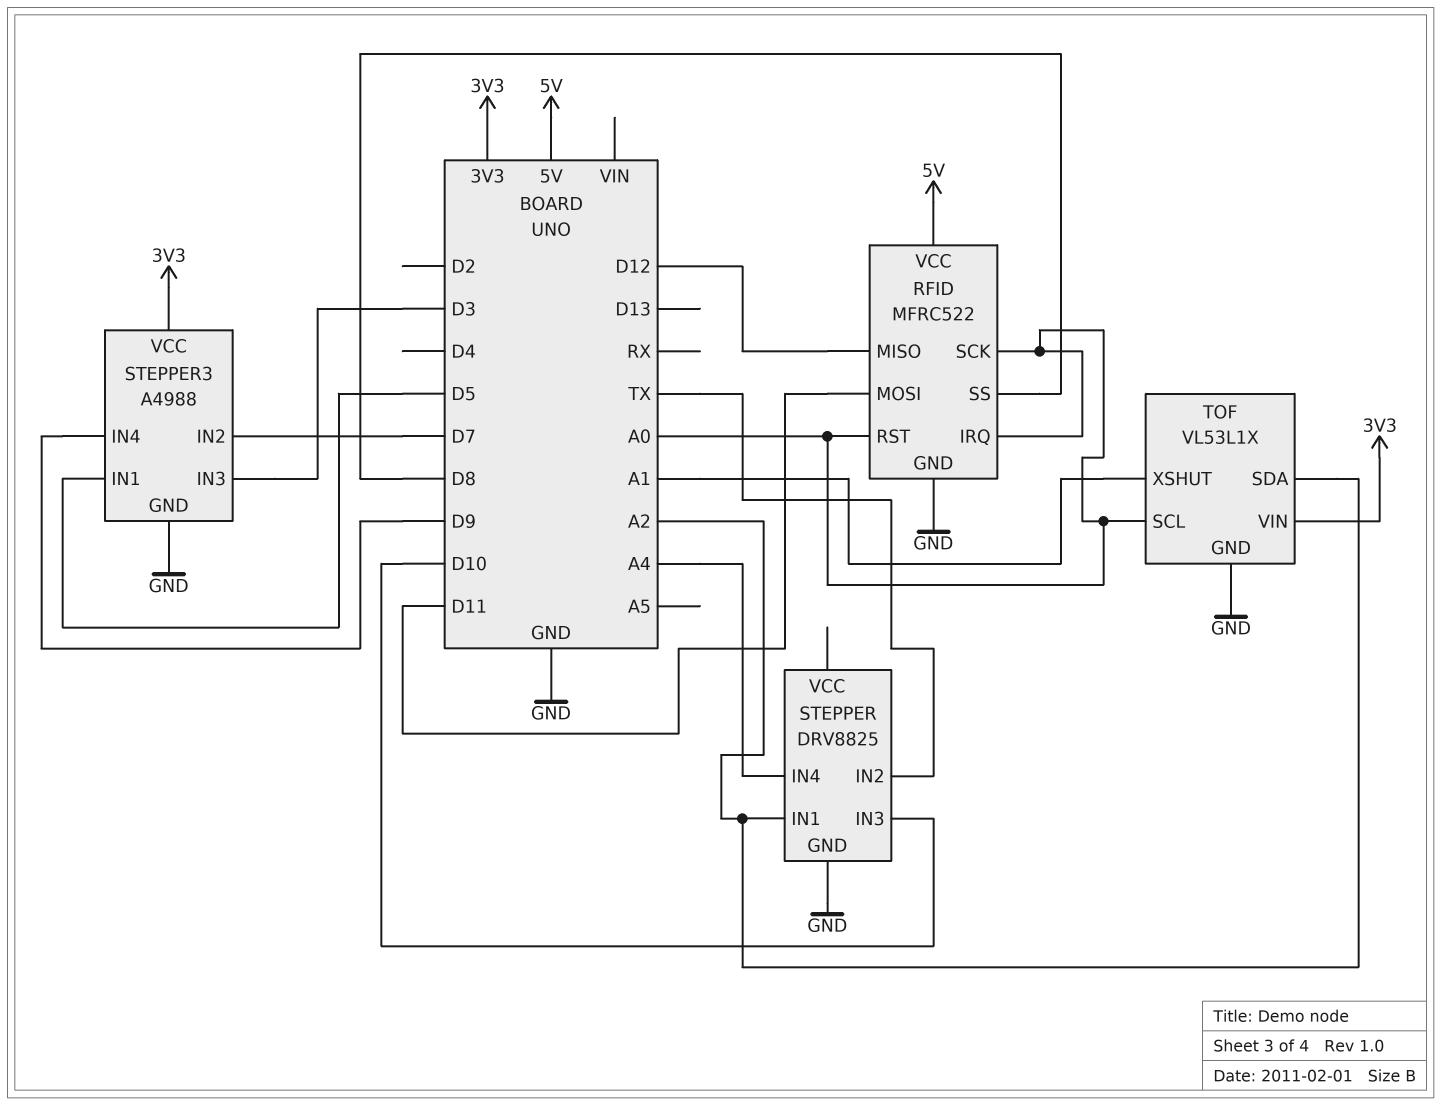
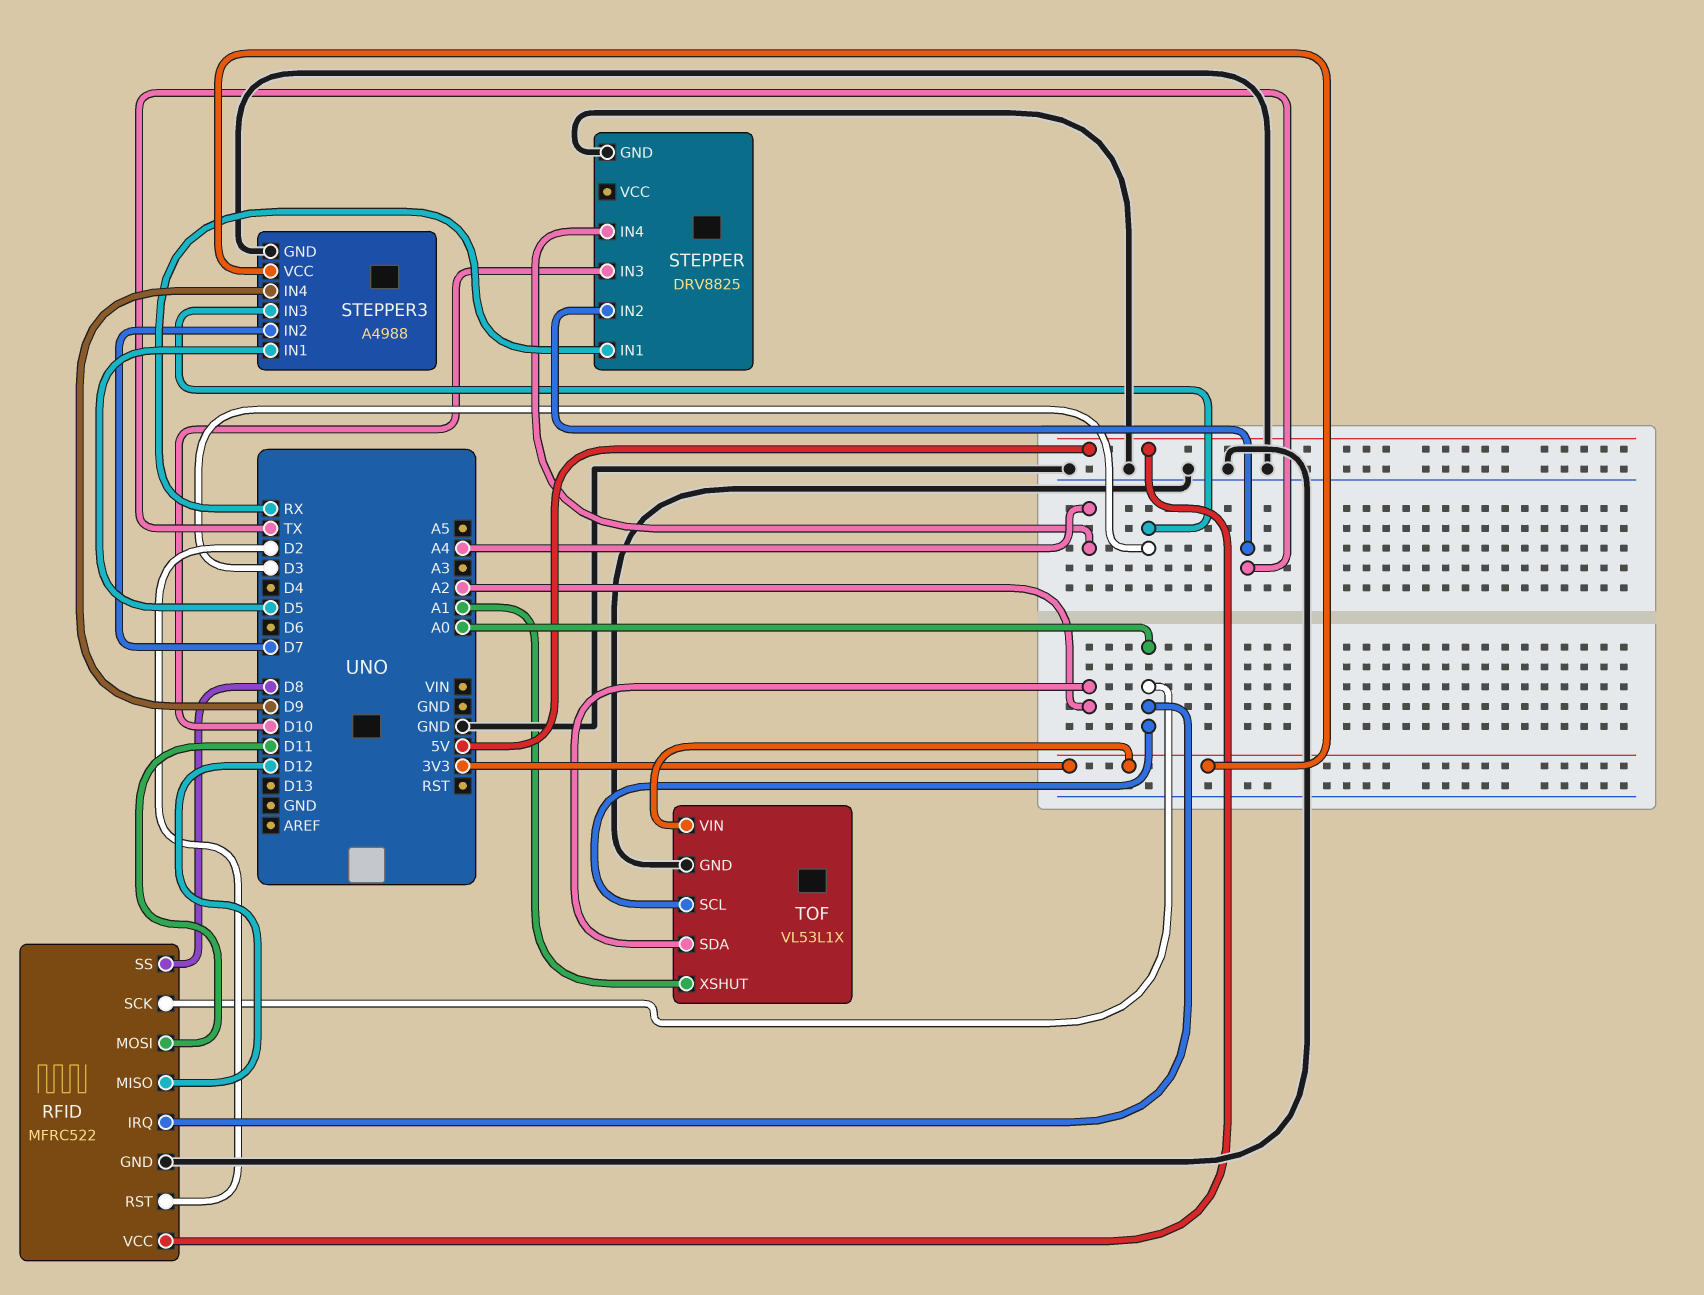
RFID pin RST: A0 -> D2
STEPPER pin IN1: A2 -> RX

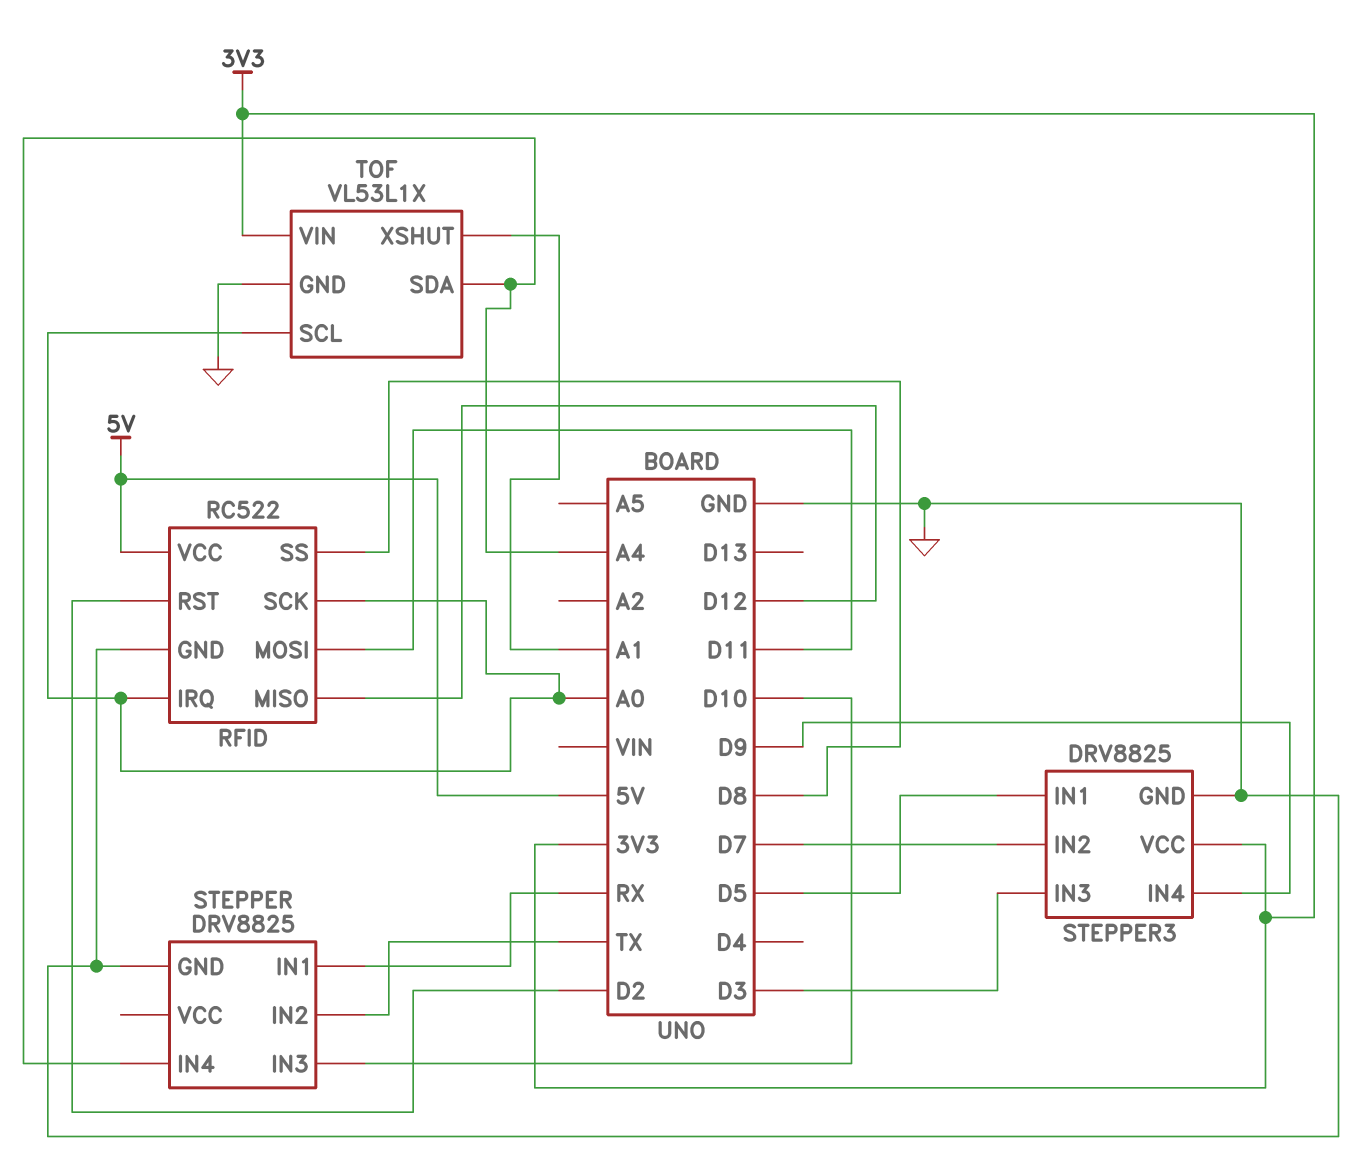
RFID: MFRC522 -> RC522
STEPPER3: A4988 -> DRV8825
TOF pin SDA: A2 -> A4

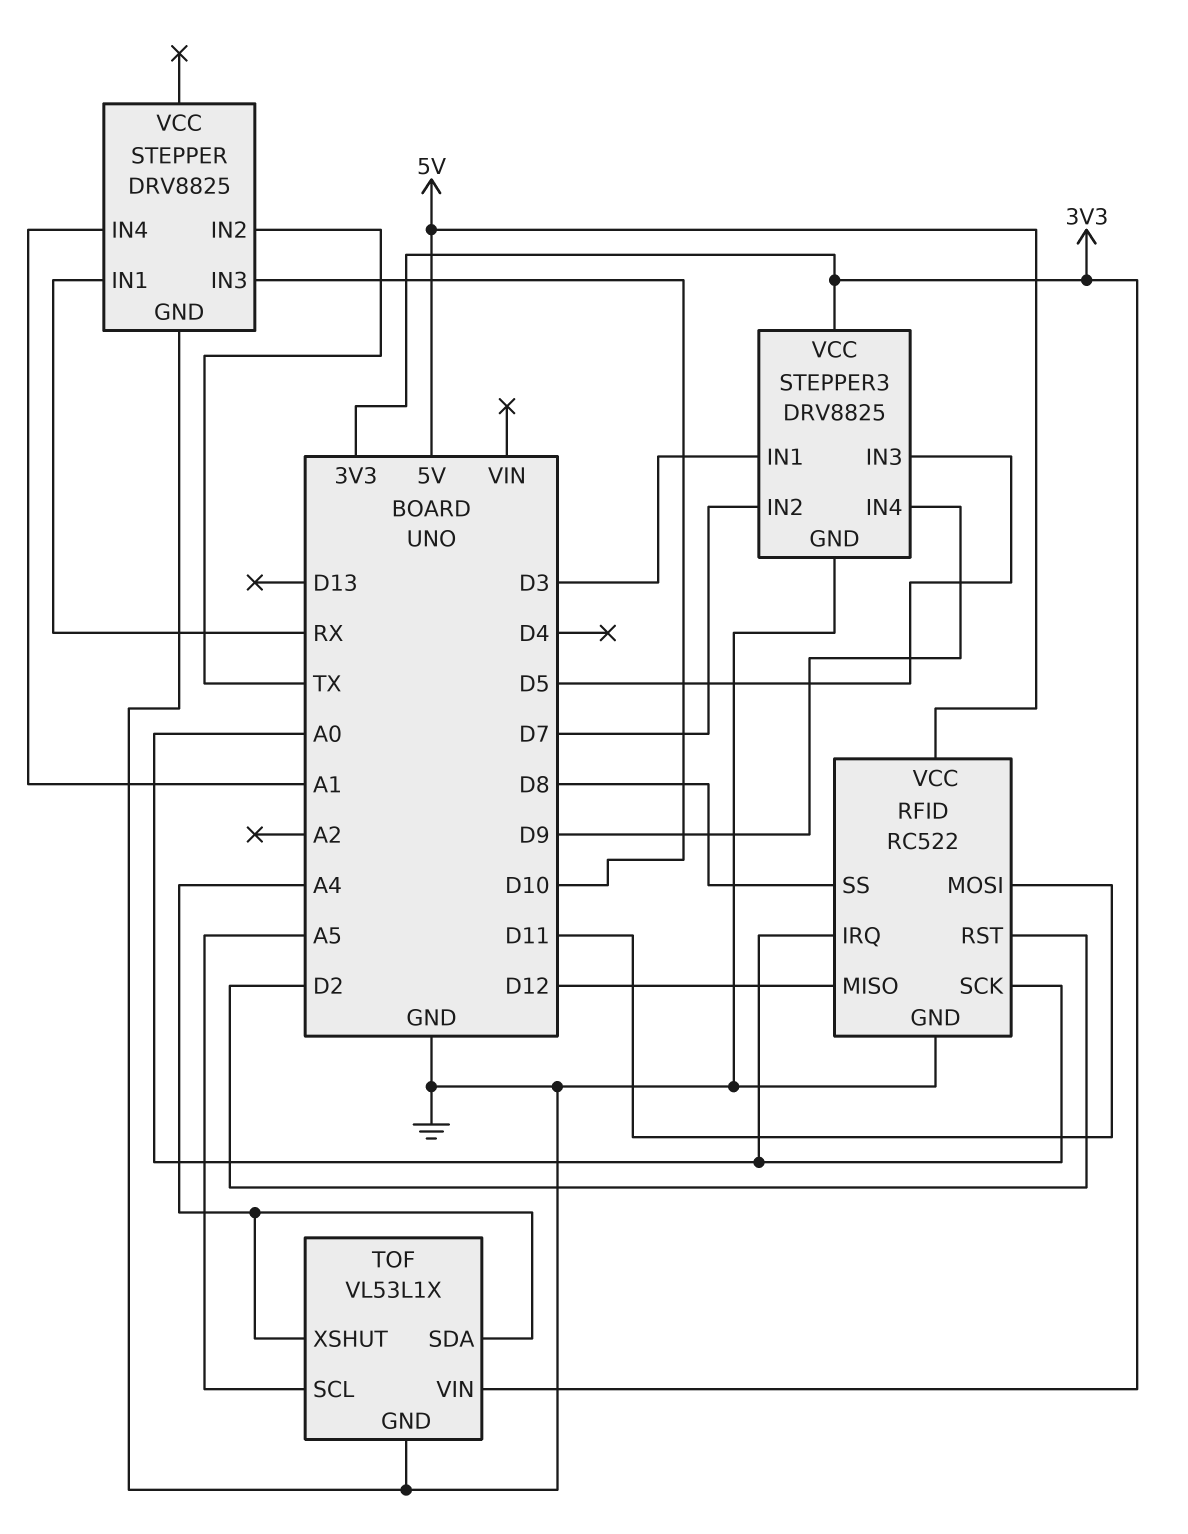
STEPPER pin IN4: A4 -> A1
STEPPER3 pin IN1: D5 -> D3
STEPPER3 pin IN3: D3 -> D5
TOF pin SCL: A0 -> A5
TOF pin XSHUT: A1 -> A4

